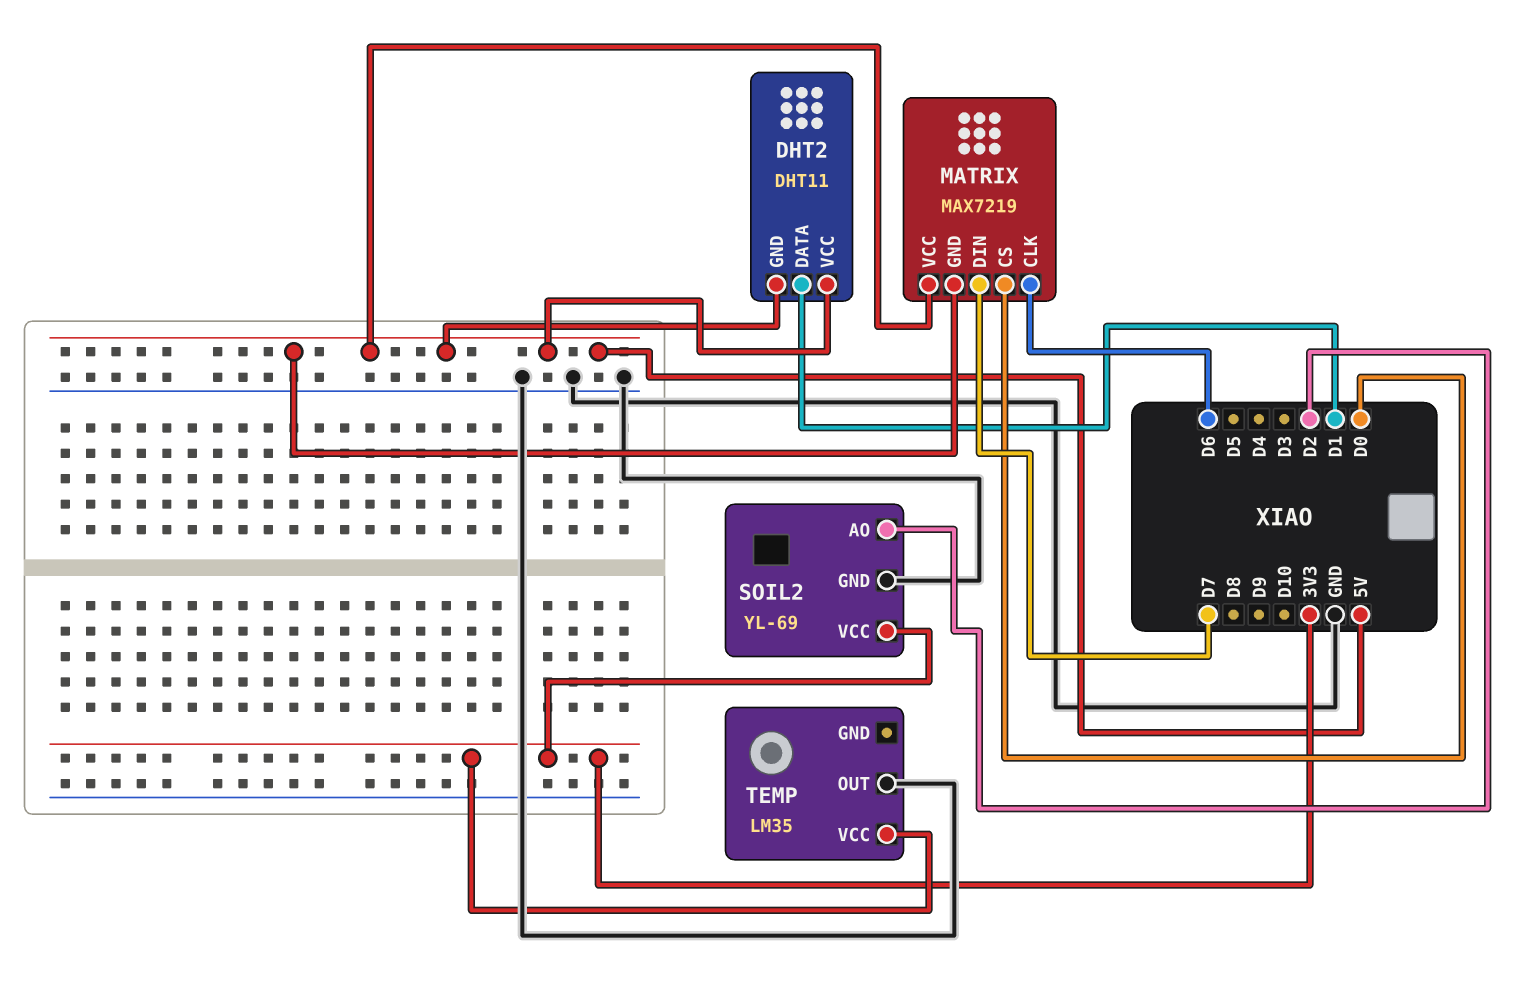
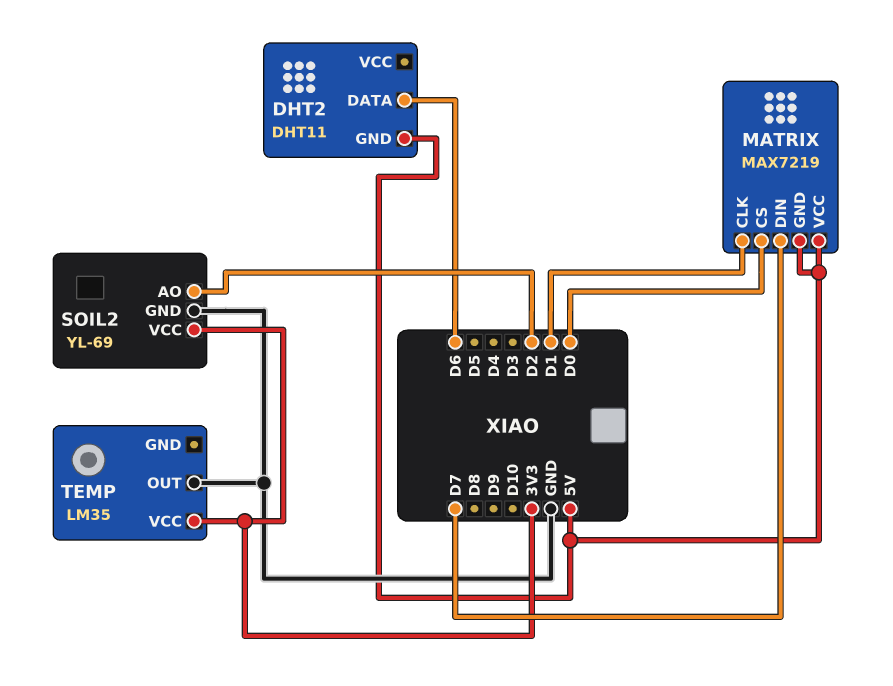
DHT2 pin DATA: D1 -> D6
DHT2 pin VCC: 5V -> none
MATRIX pin CLK: D6 -> D1

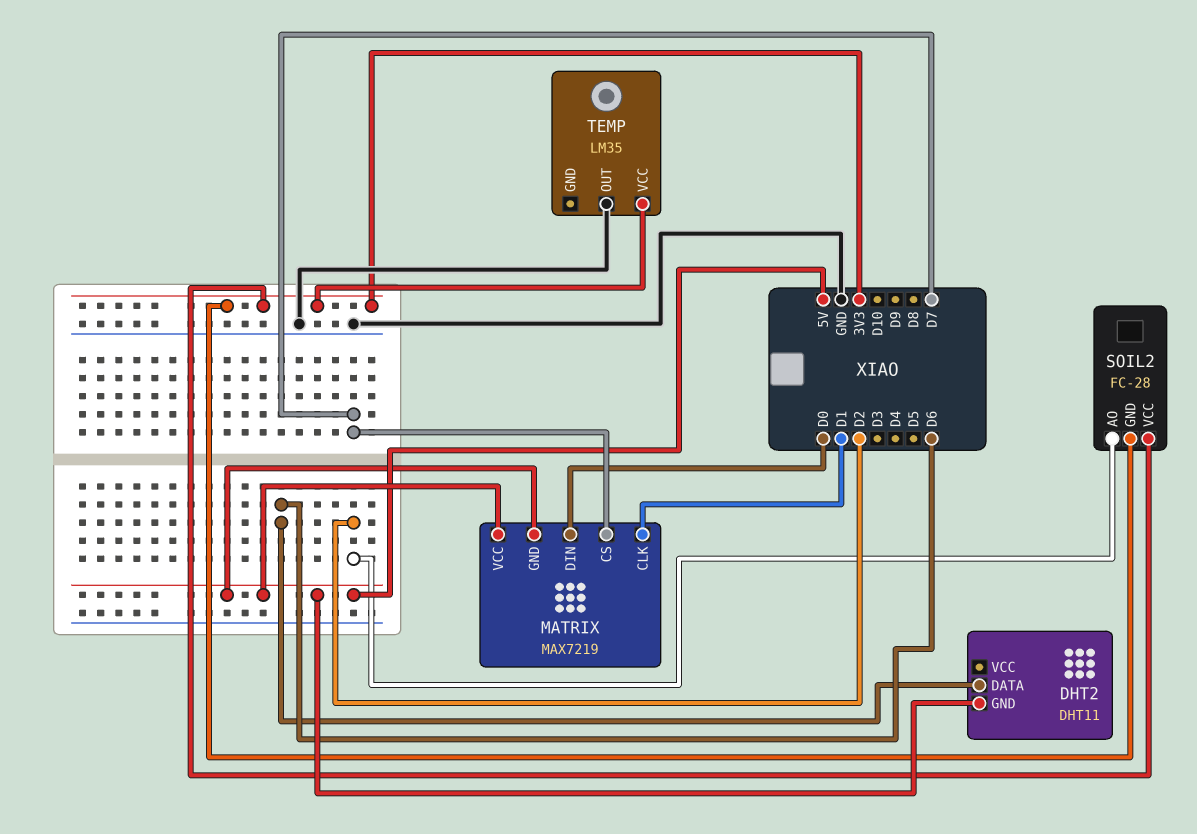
MATRIX pin CS: D0 -> D7
MATRIX pin DIN: D7 -> D0
SOIL2: YL-69 -> FC-28
SOIL2 pin GND: GND -> 3V3

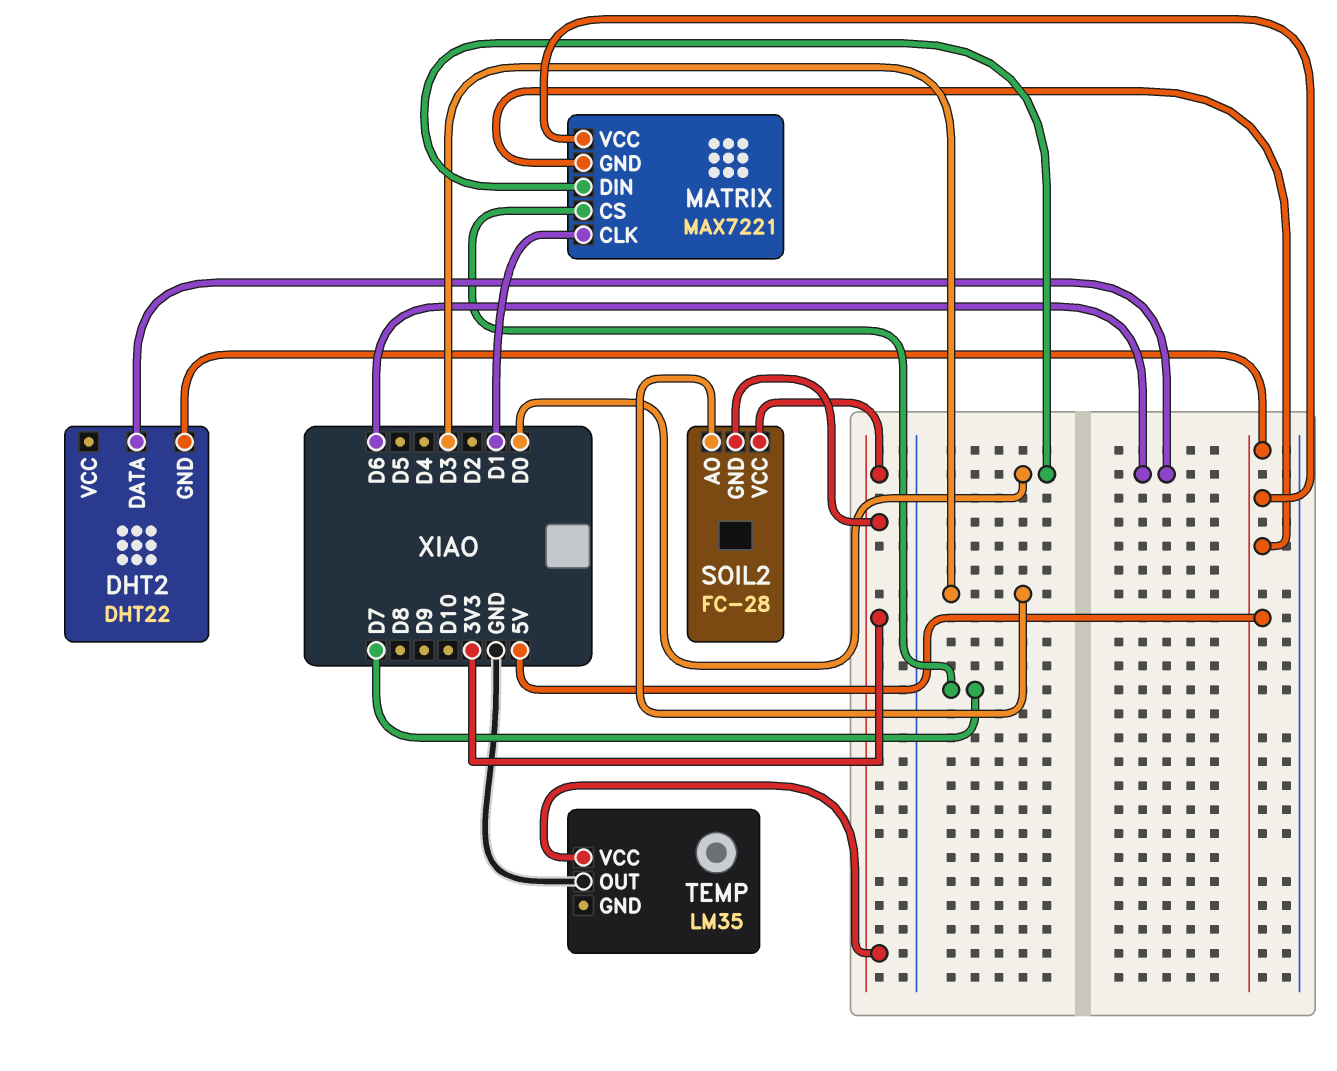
DHT2: DHT11 -> DHT22
MATRIX: MAX7219 -> MAX7221
SOIL2 pin AO: D2 -> D3

